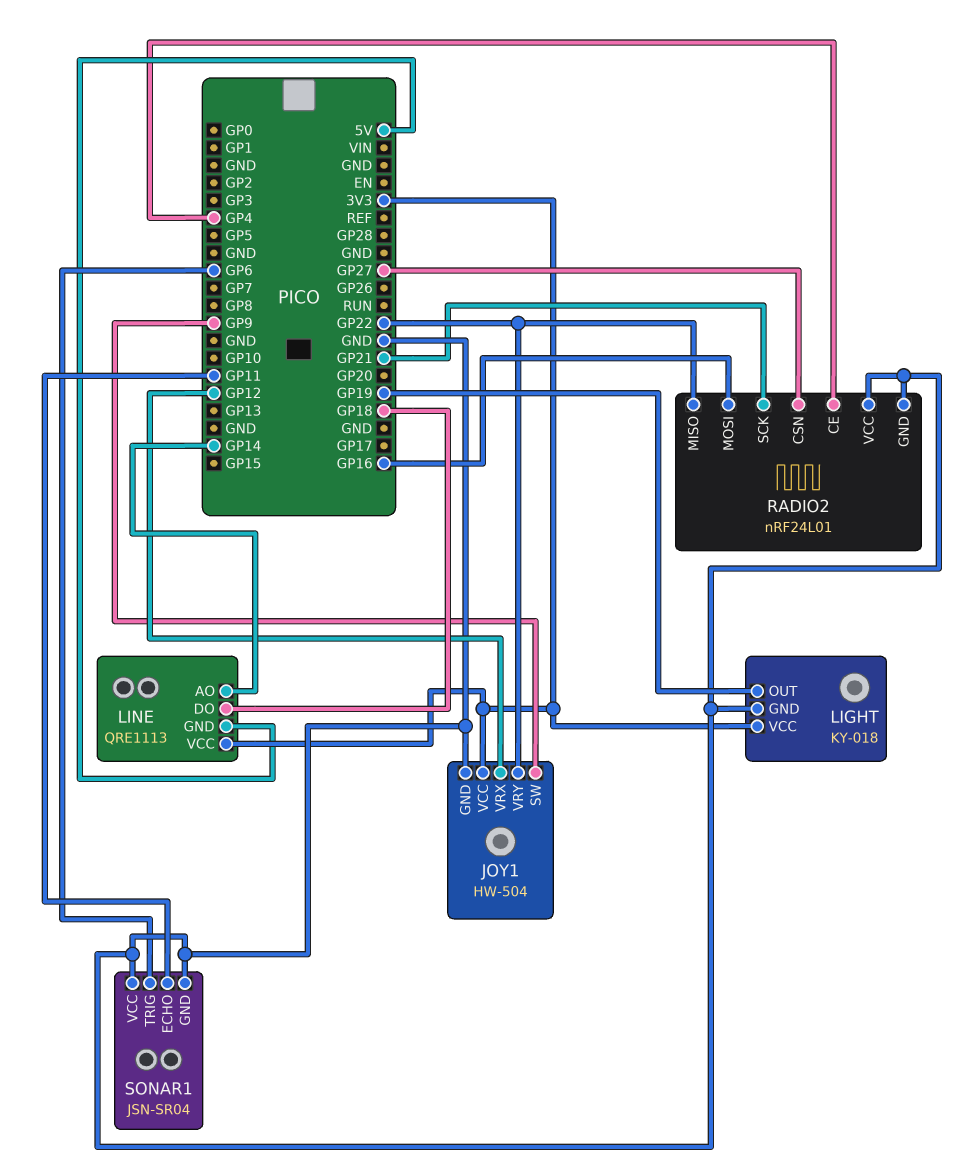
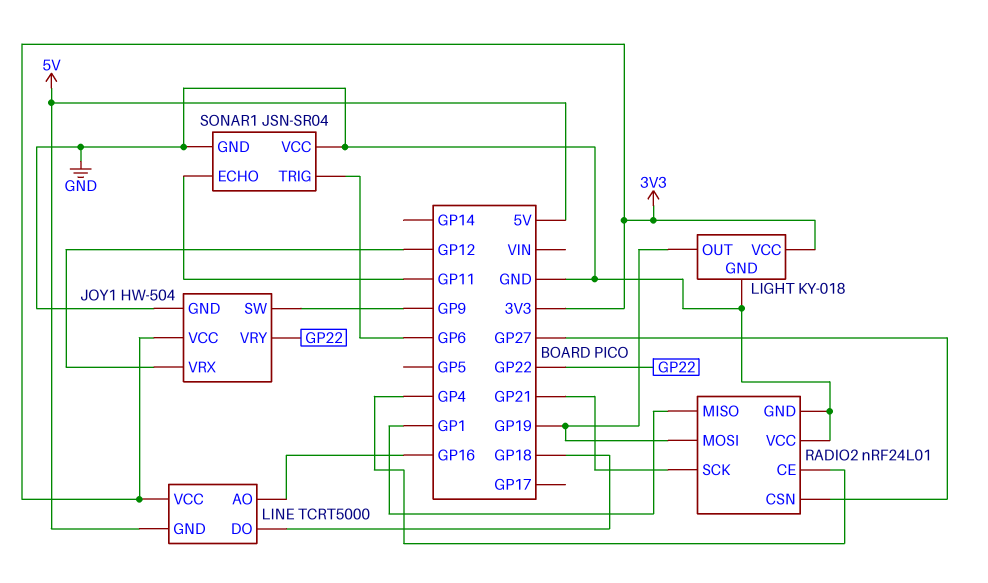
LINE: QRE1113 -> TCRT5000
LINE pin AO: GP14 -> GP16
RADIO2 pin MISO: GP22 -> GP1
RADIO2 pin MOSI: GP16 -> GP19

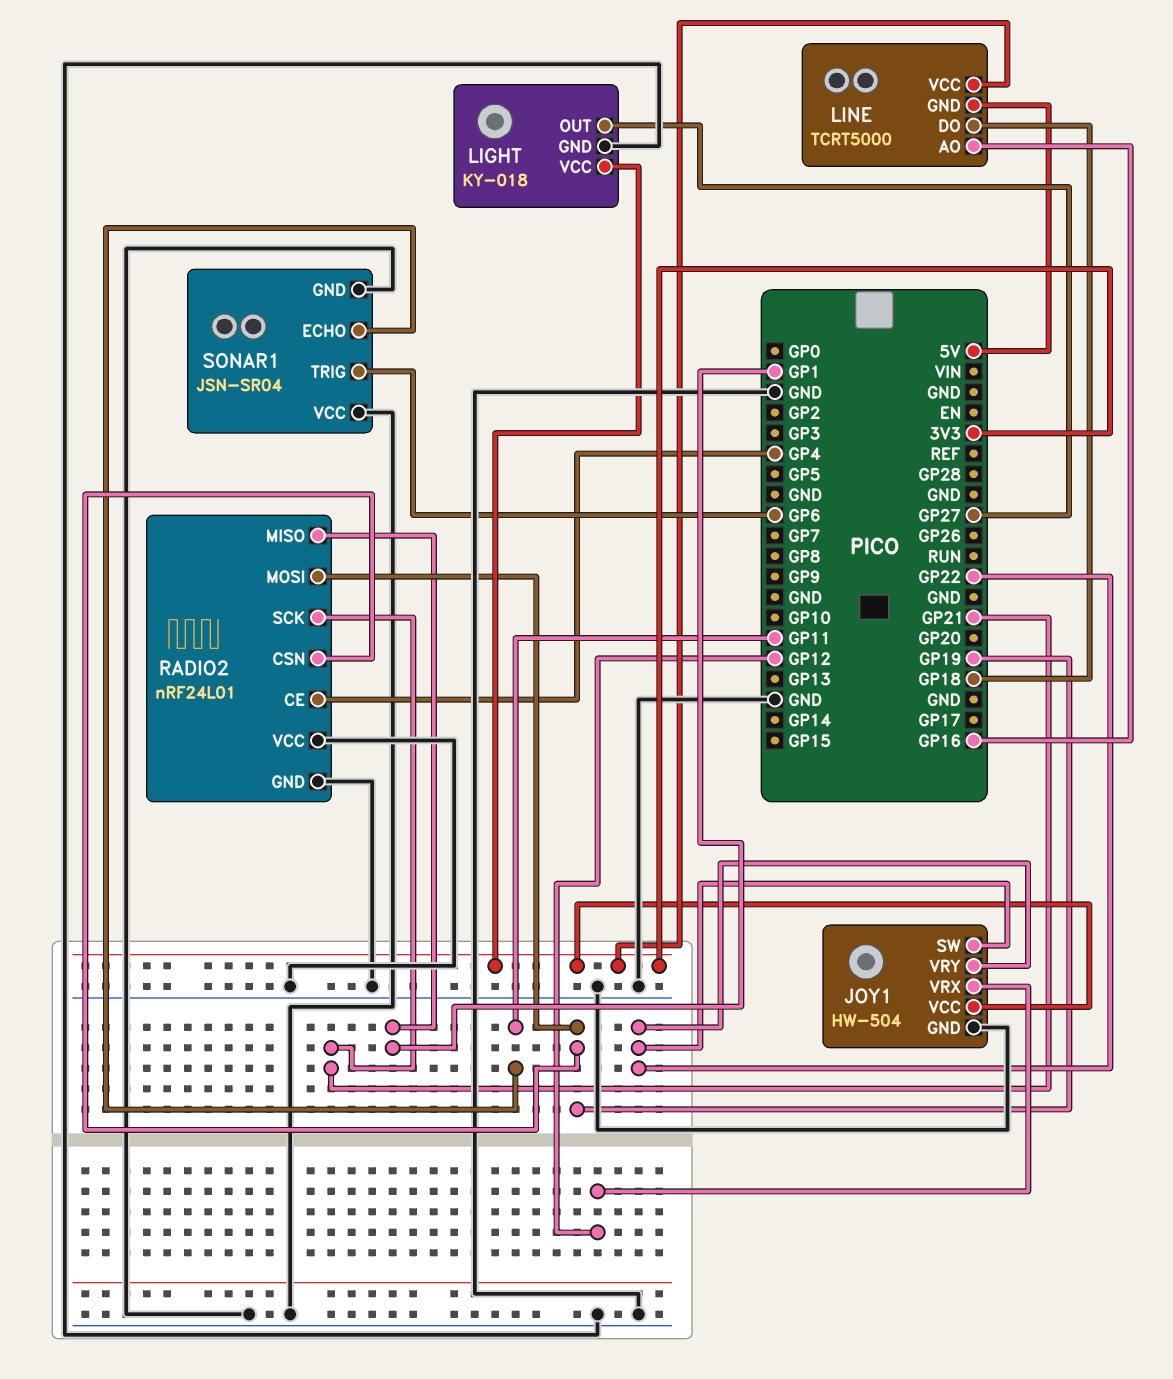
JOY1 pin SW: GP9 -> GP22
LIGHT pin OUT: GP19 -> GP27
RADIO2 pin CSN: GP27 -> GP19

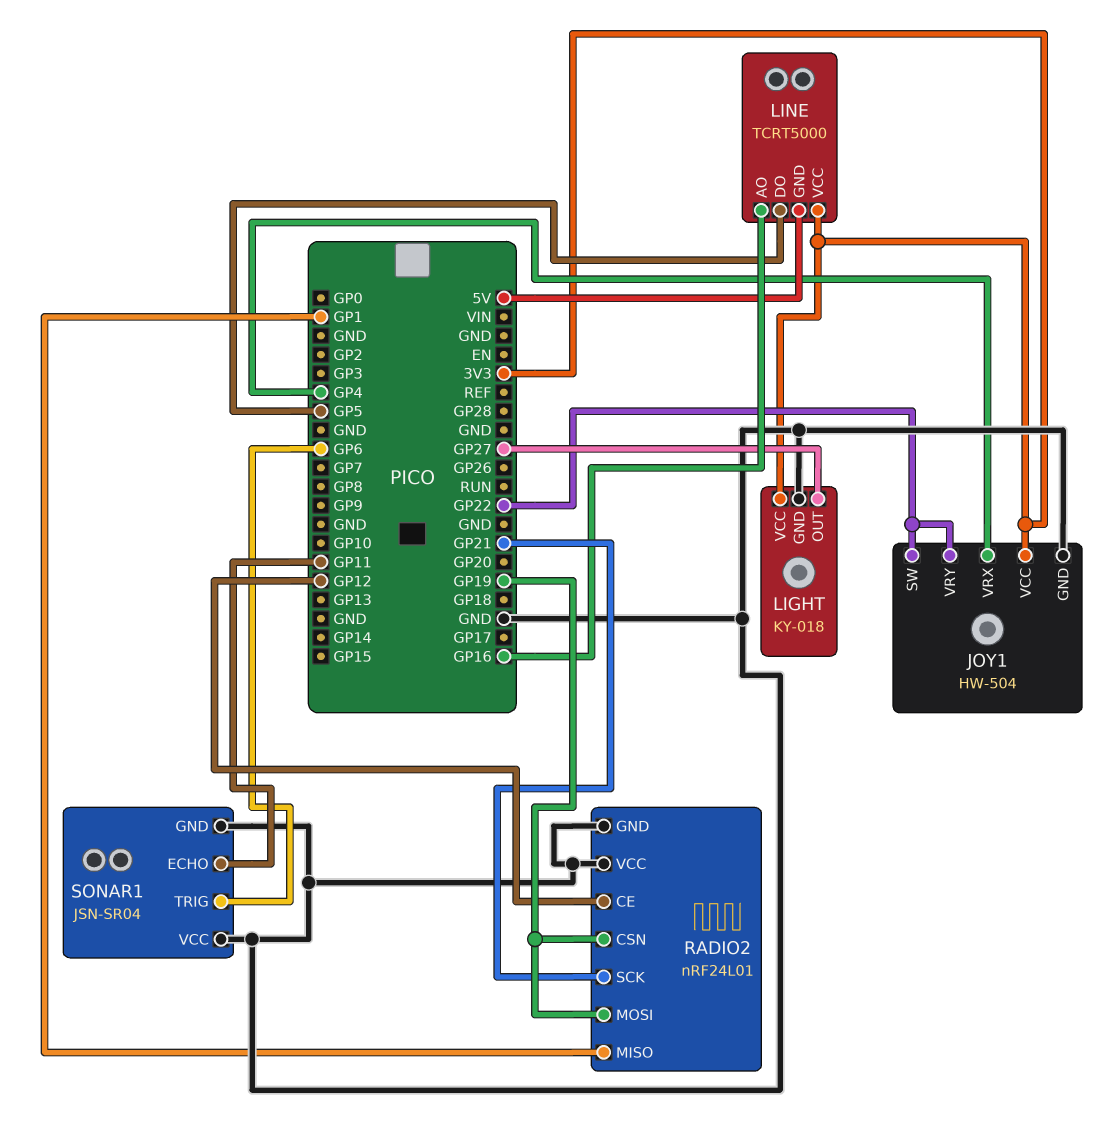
JOY1 pin VRX: GP12 -> GP4
LINE pin DO: GP18 -> GP5
RADIO2 pin CE: GP4 -> GP12

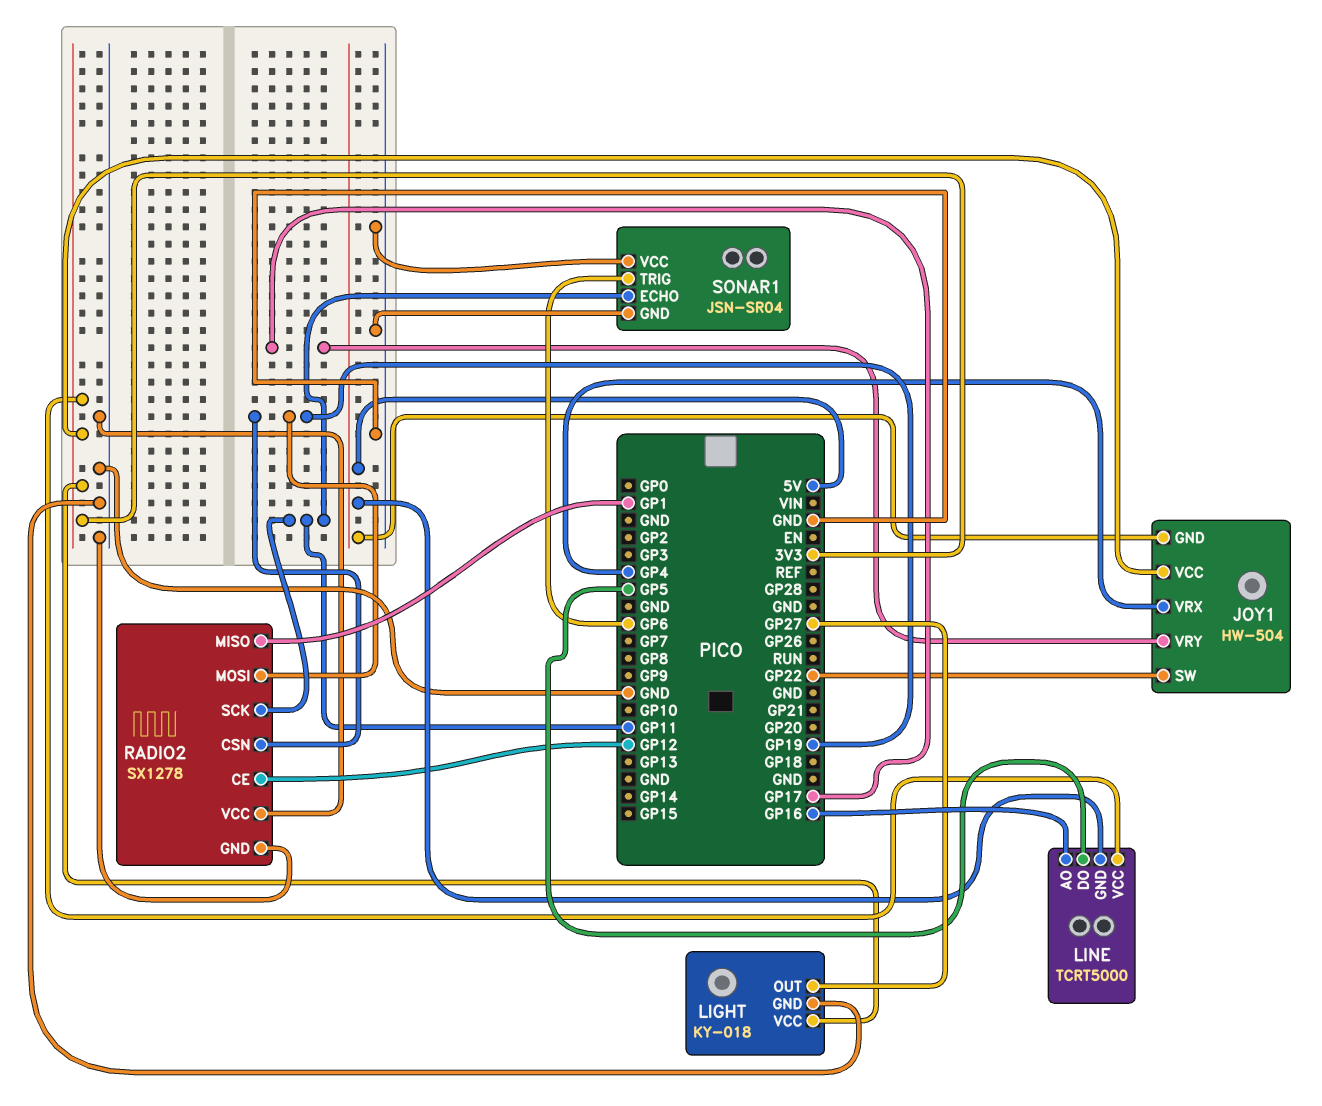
JOY1 pin GND: GND -> 5V
JOY1 pin VRY: GP22 -> GP17
RADIO2: nRF24L01 -> SX1278
RADIO2 pin SCK: GP21 -> GP11

